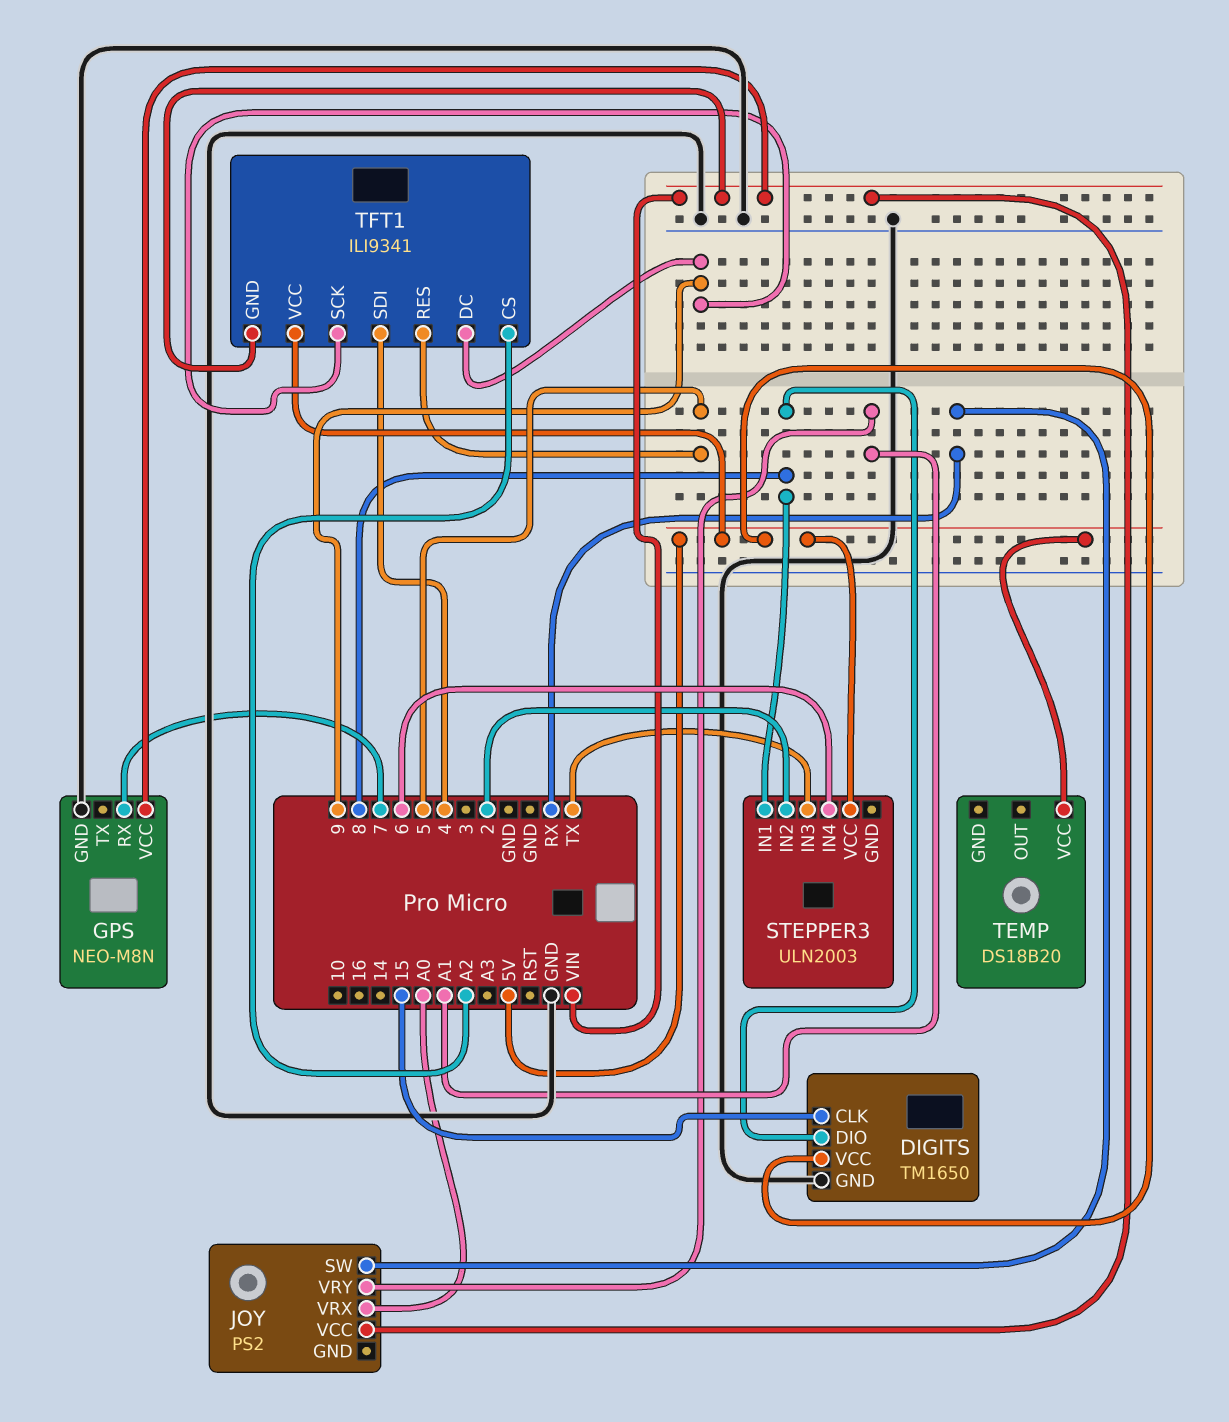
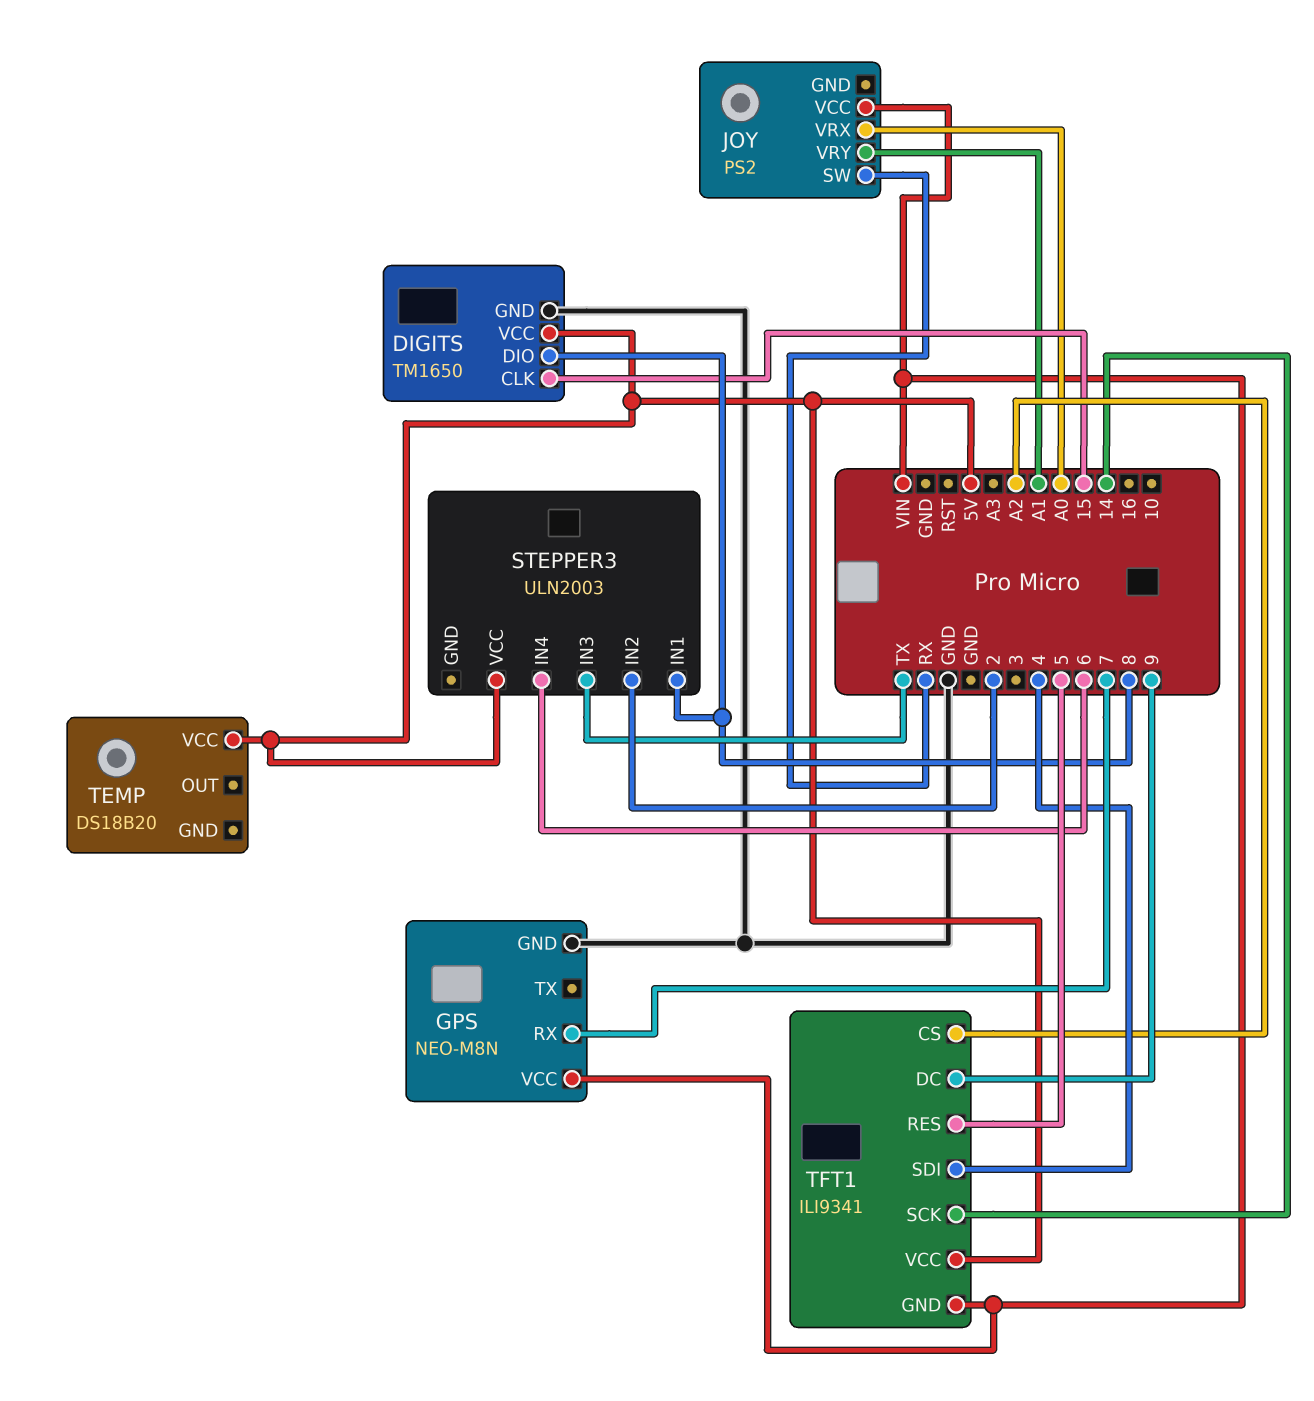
TFT1 pin SCK: 9 -> 14

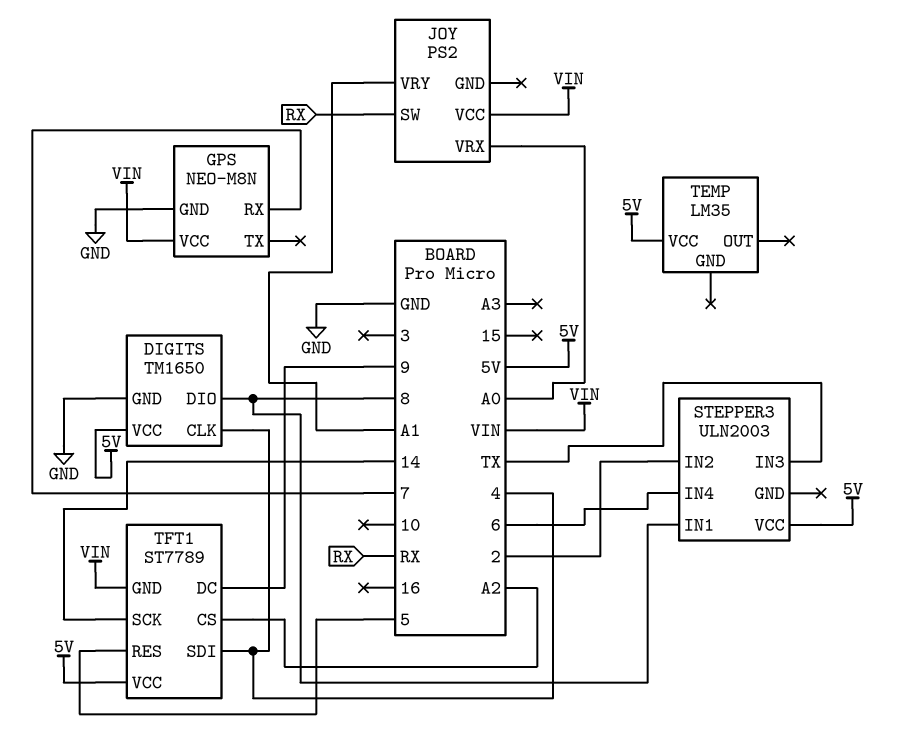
DIGITS pin CLK: 15 -> 4
TEMP: DS18B20 -> LM35
TFT1: ILI9341 -> ST7789

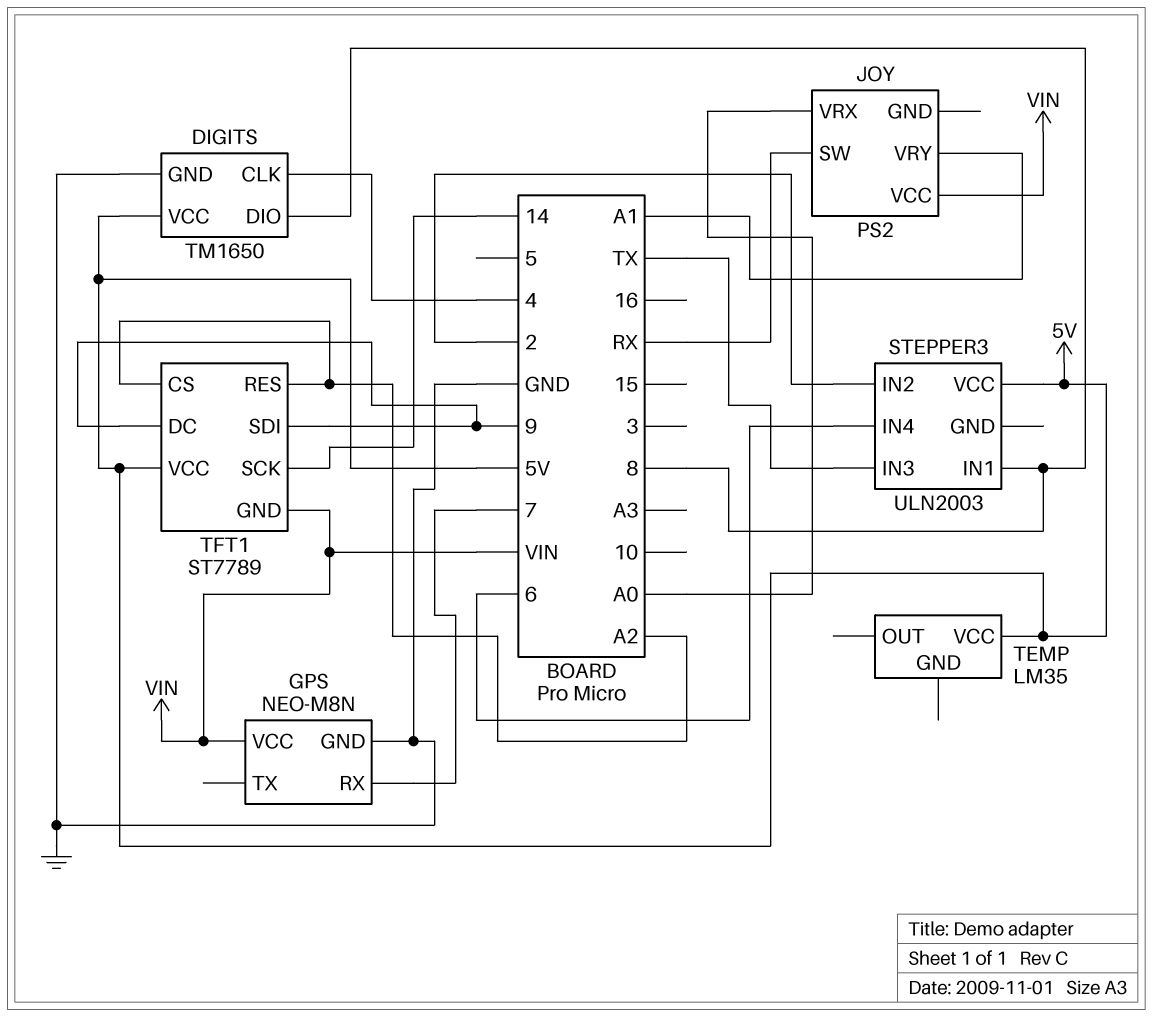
TFT1 pin RES: 5 -> A2
TFT1 pin SDI: 4 -> 9

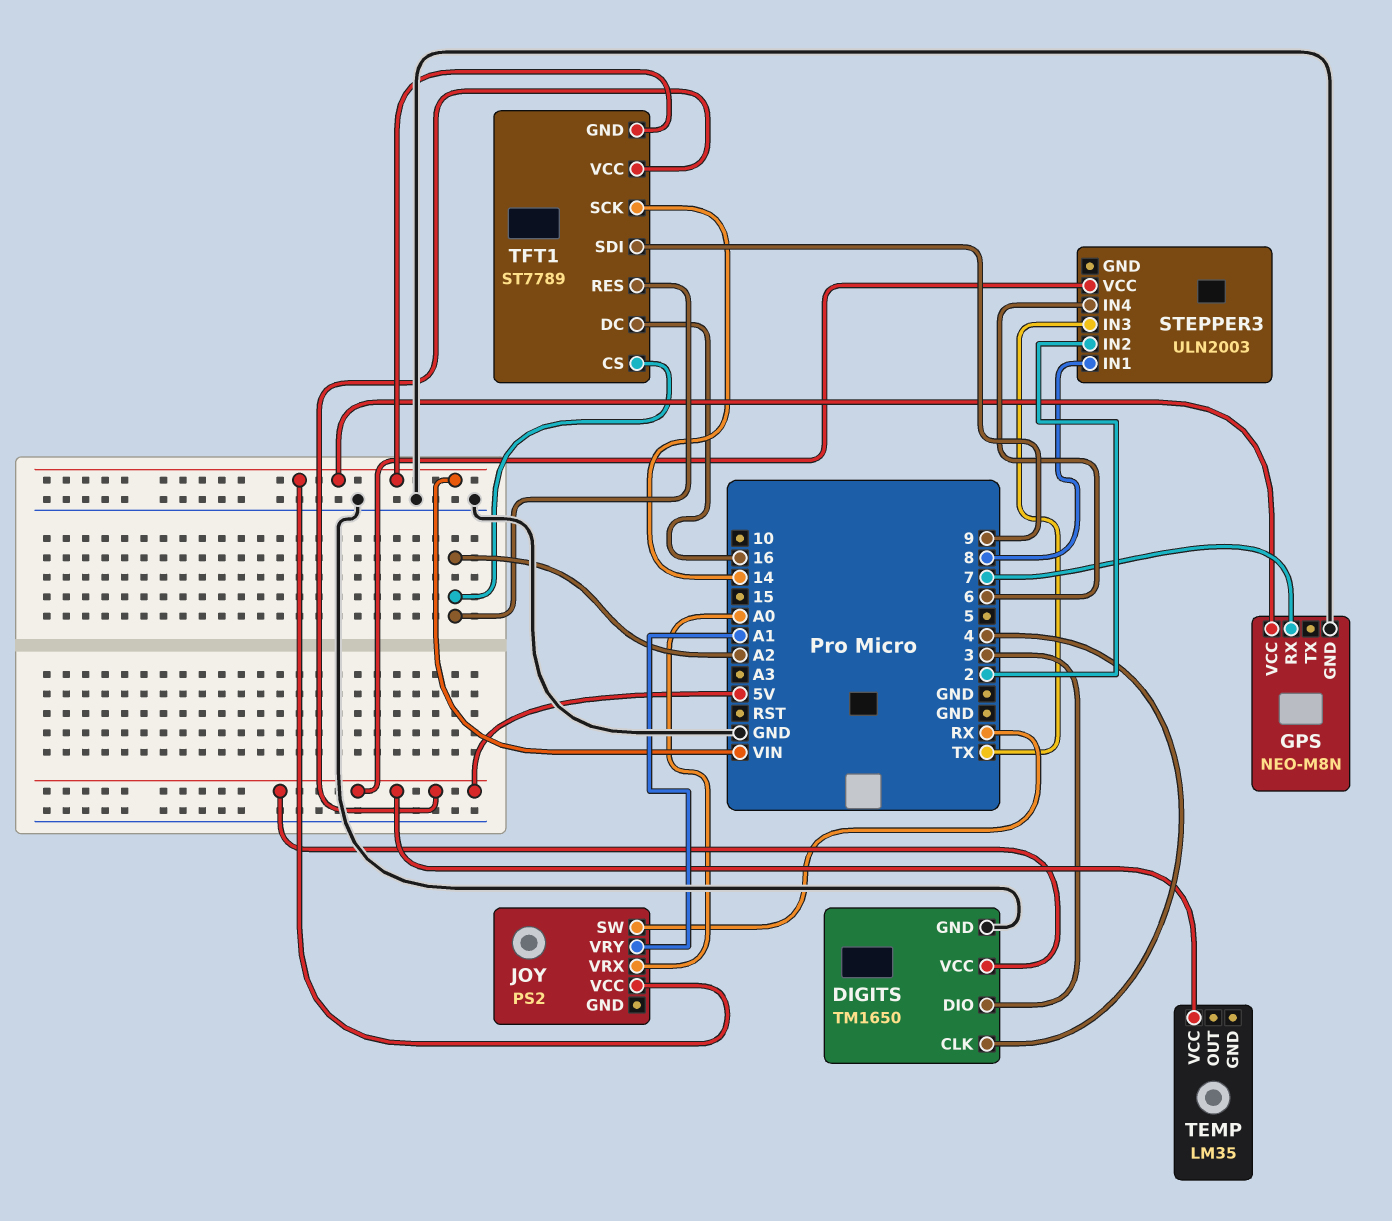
DIGITS pin DIO: 8 -> 3
TFT1 pin DC: 9 -> 16

